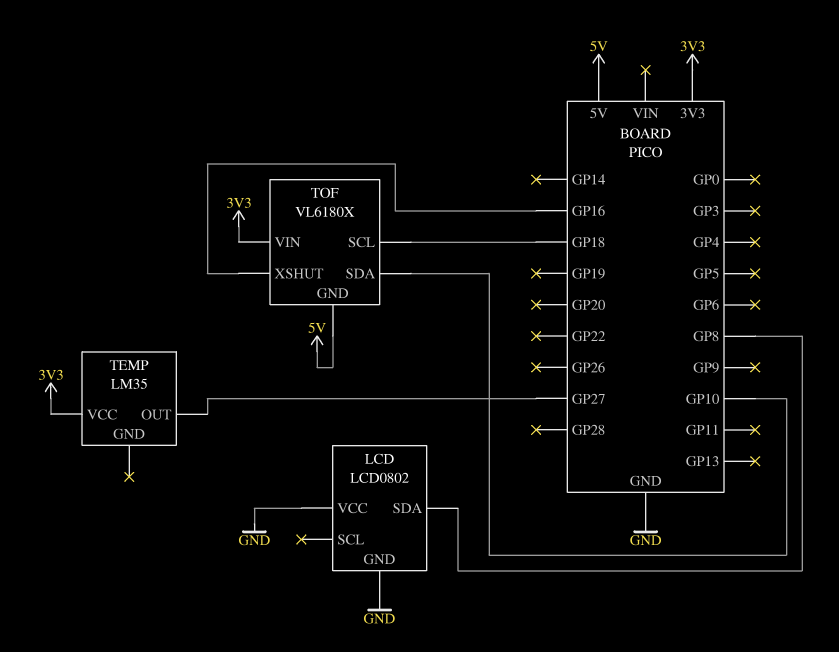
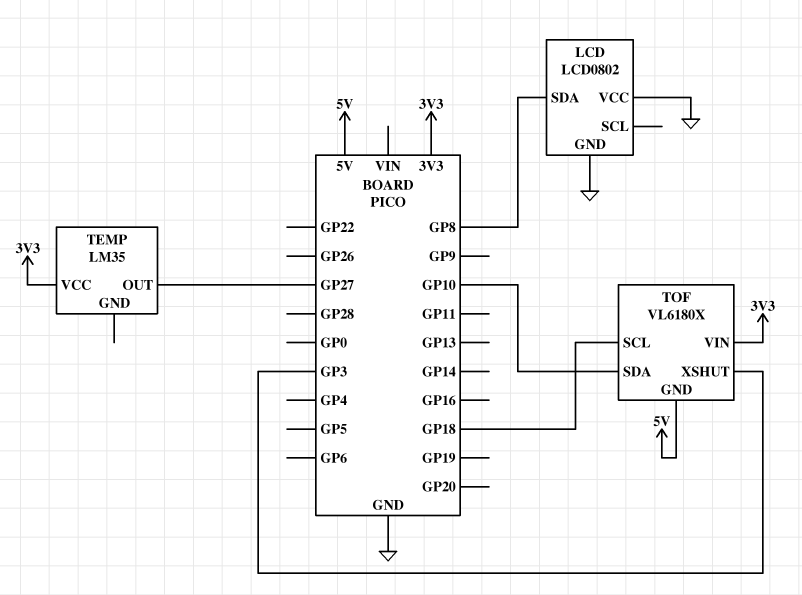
TOF pin XSHUT: GP16 -> GP3

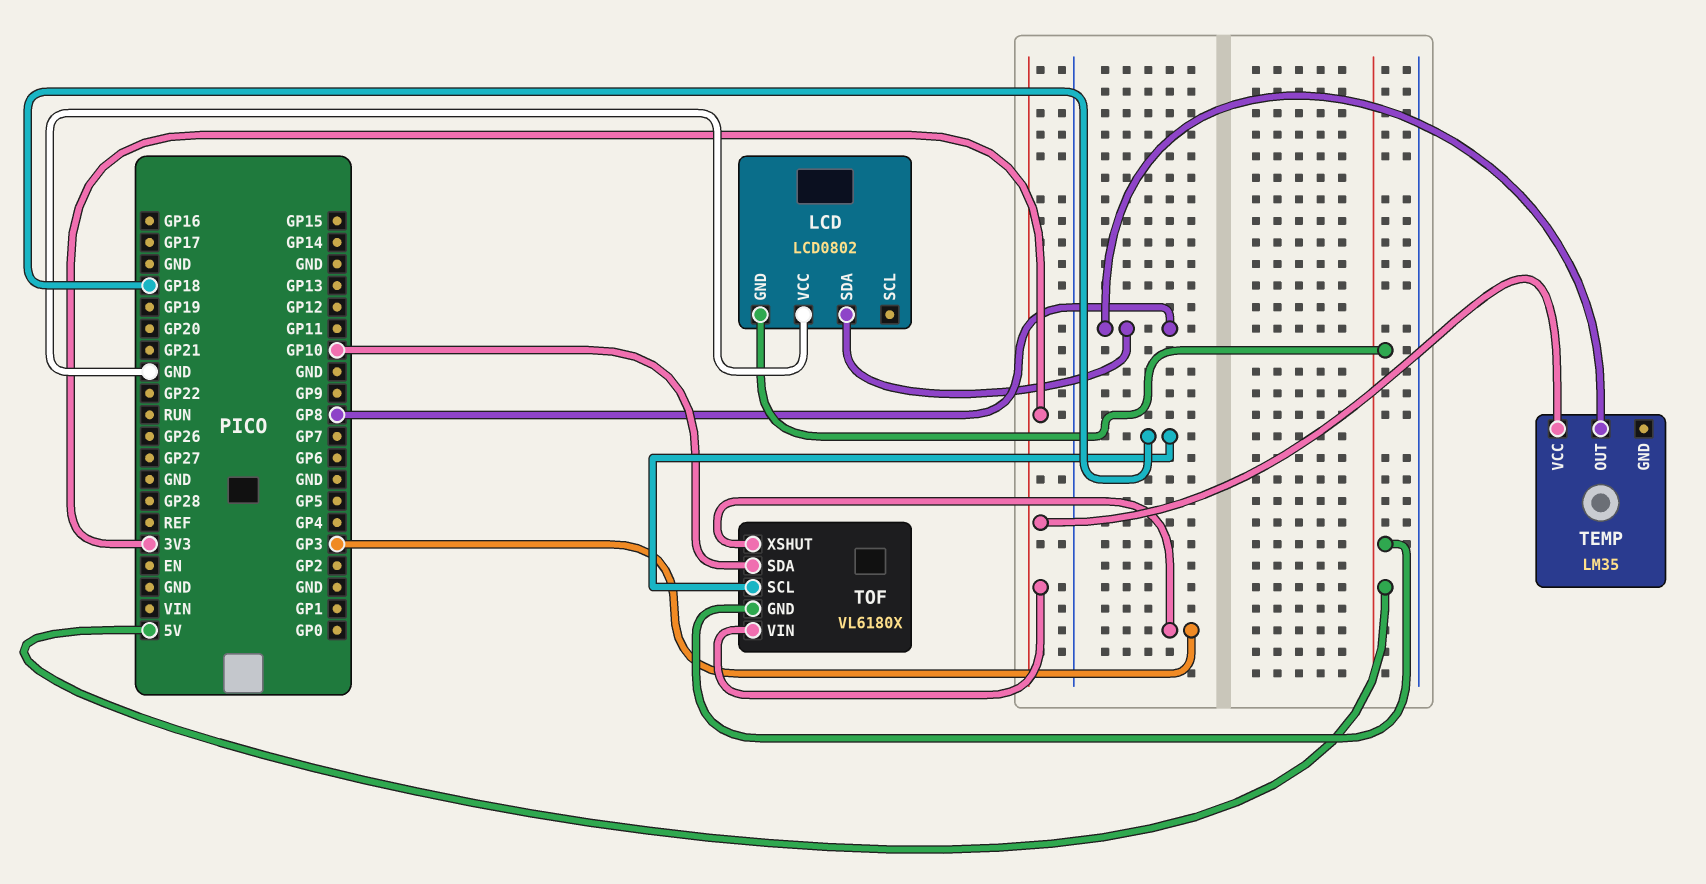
LCD pin GND: GND -> 5V
TEMP pin OUT: GP27 -> GP8

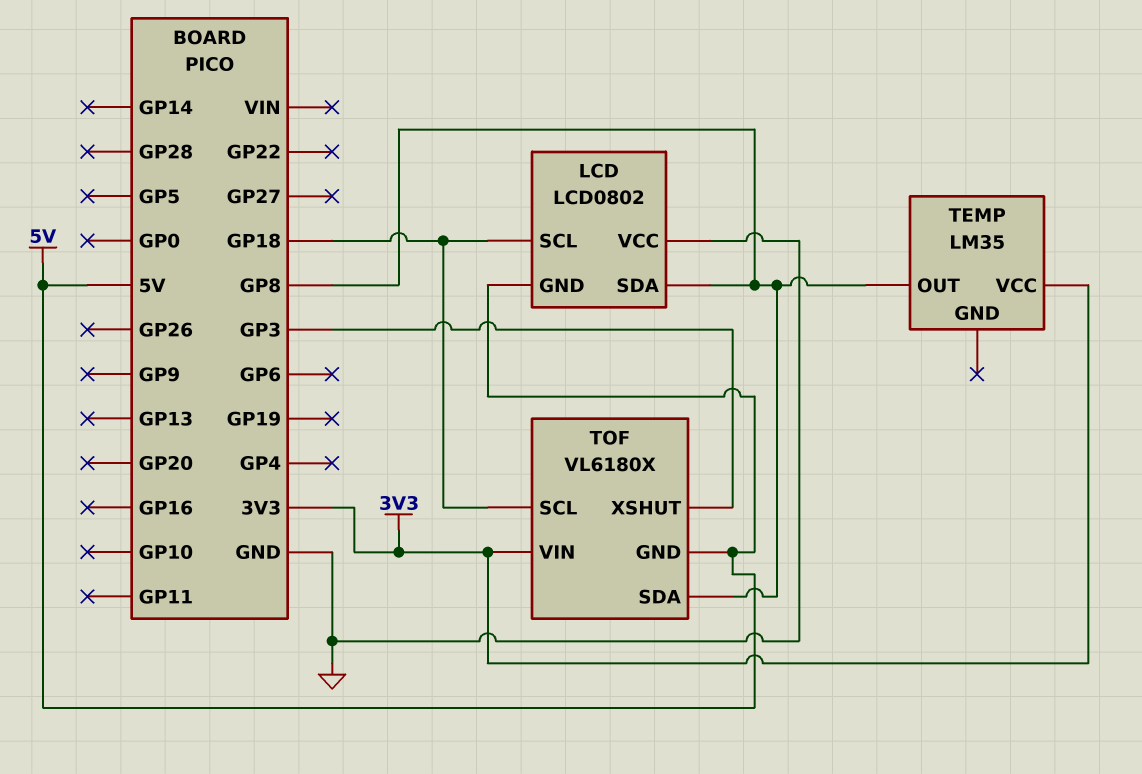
LCD pin SCL: none -> GP18
TOF pin SDA: GP10 -> GP8

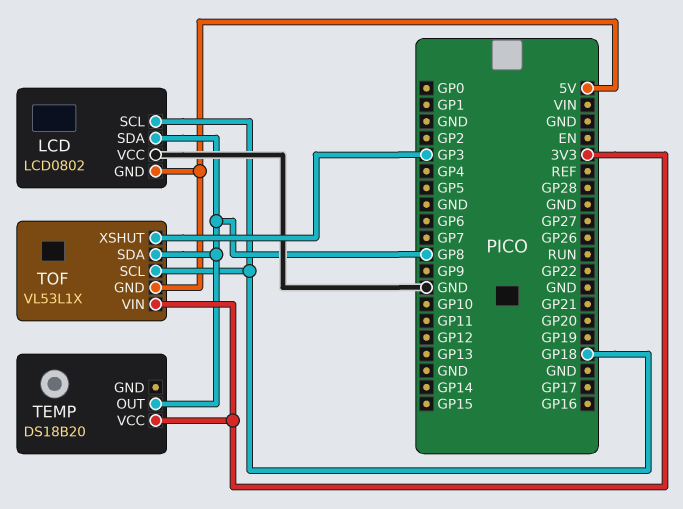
TEMP: LM35 -> DS18B20
TOF: VL6180X -> VL53L1X

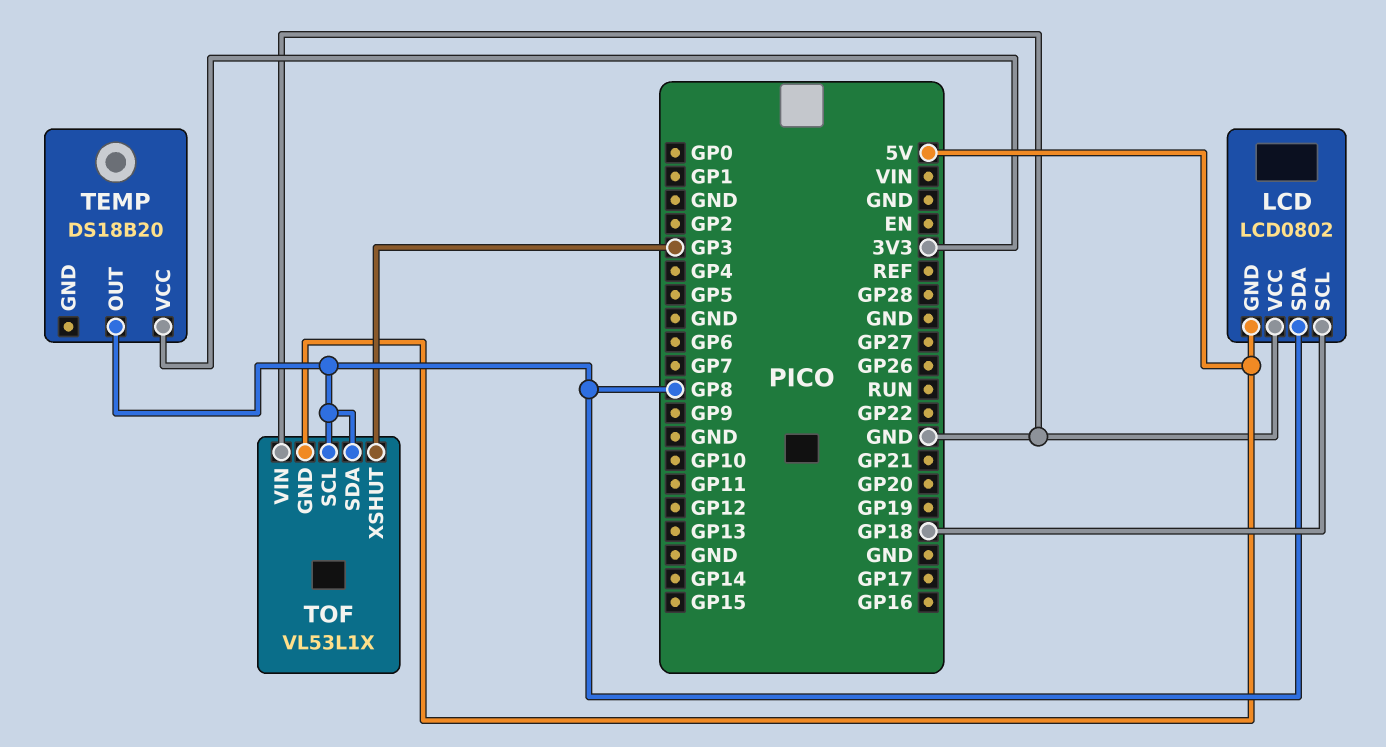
TOF pin SCL: GP18 -> GP8
TOF pin VIN: 3V3 -> GND

